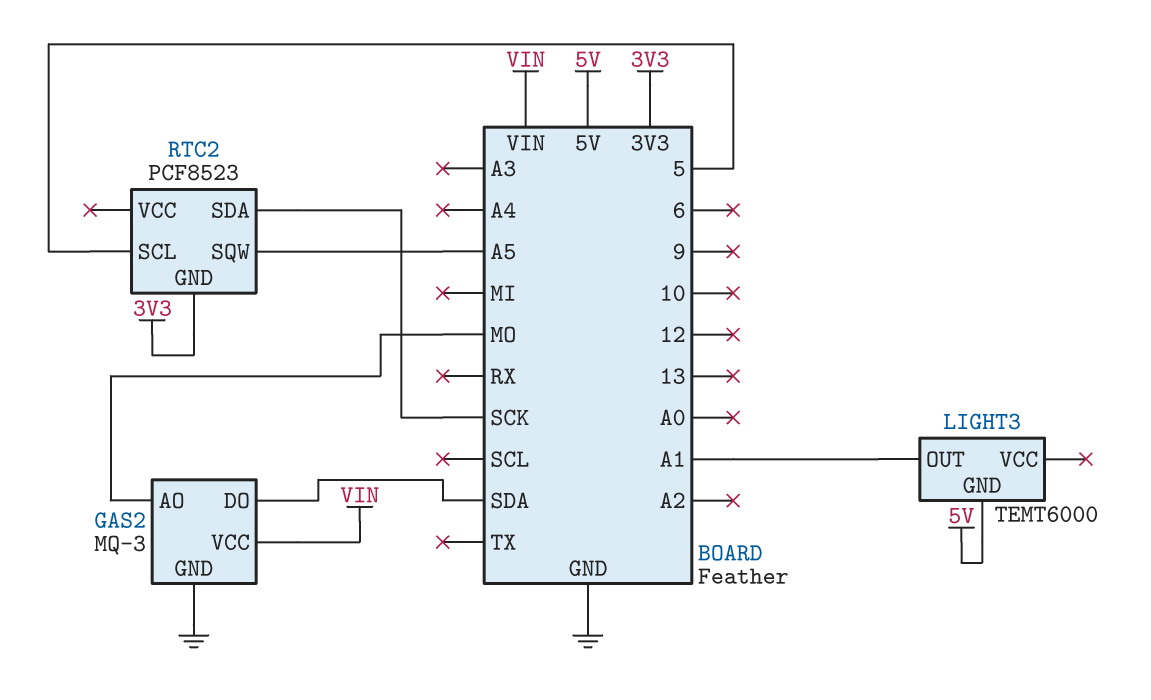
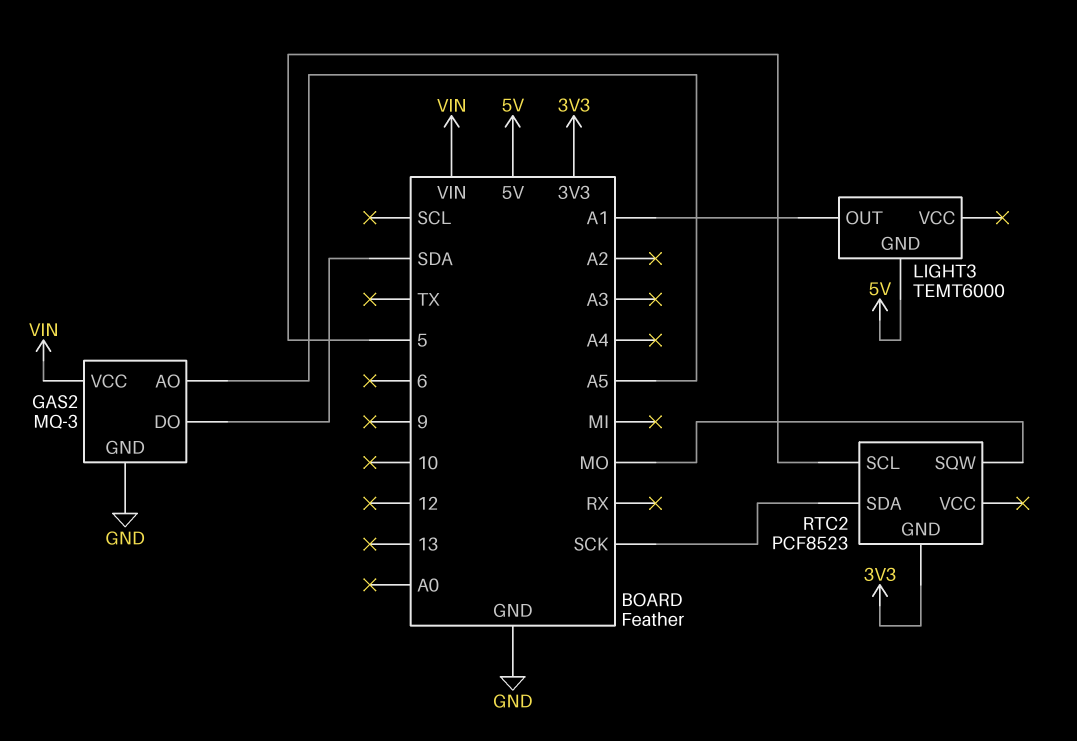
GAS2 pin AO: MO -> A5
RTC2 pin SQW: A5 -> MO

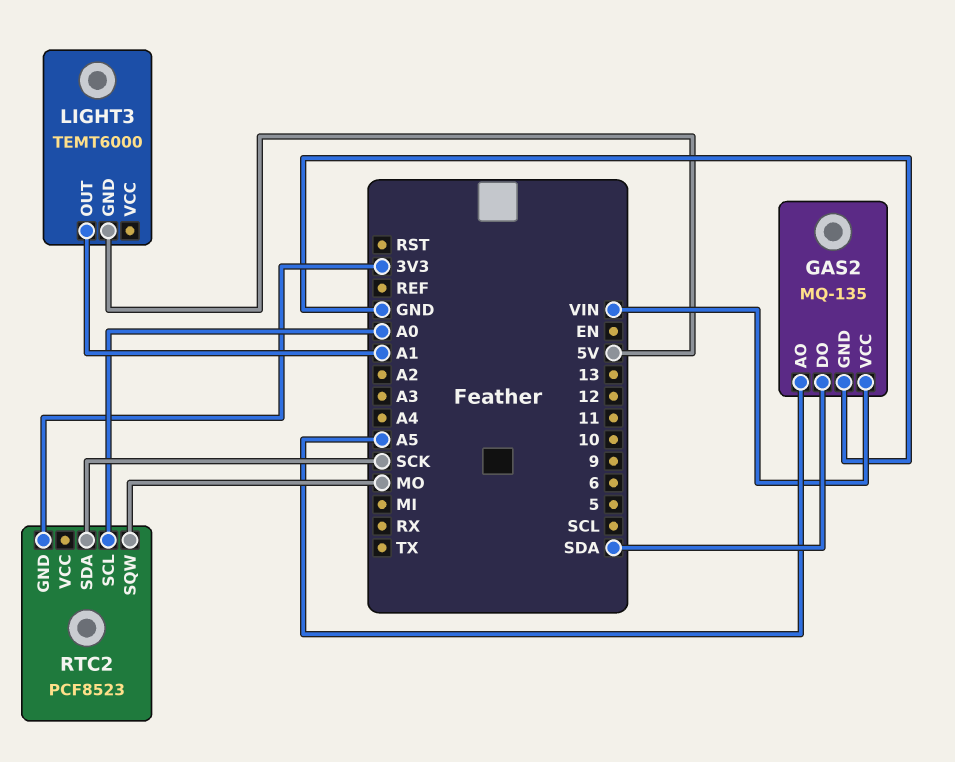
GAS2: MQ-3 -> MQ-135
RTC2 pin SCL: 5 -> A0

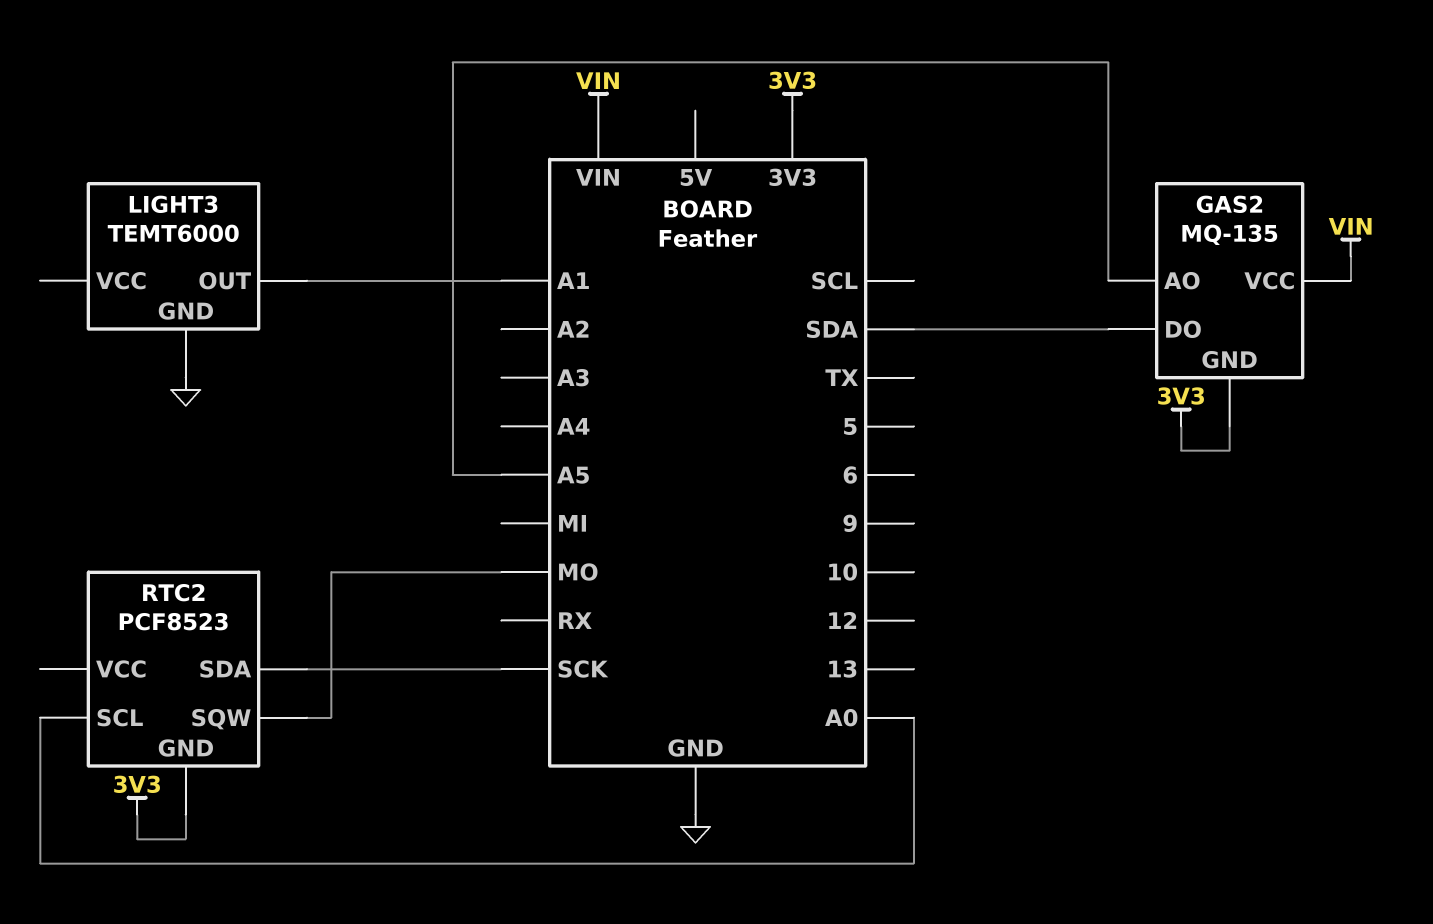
GAS2 pin GND: GND -> 3V3
LIGHT3 pin GND: 5V -> GND

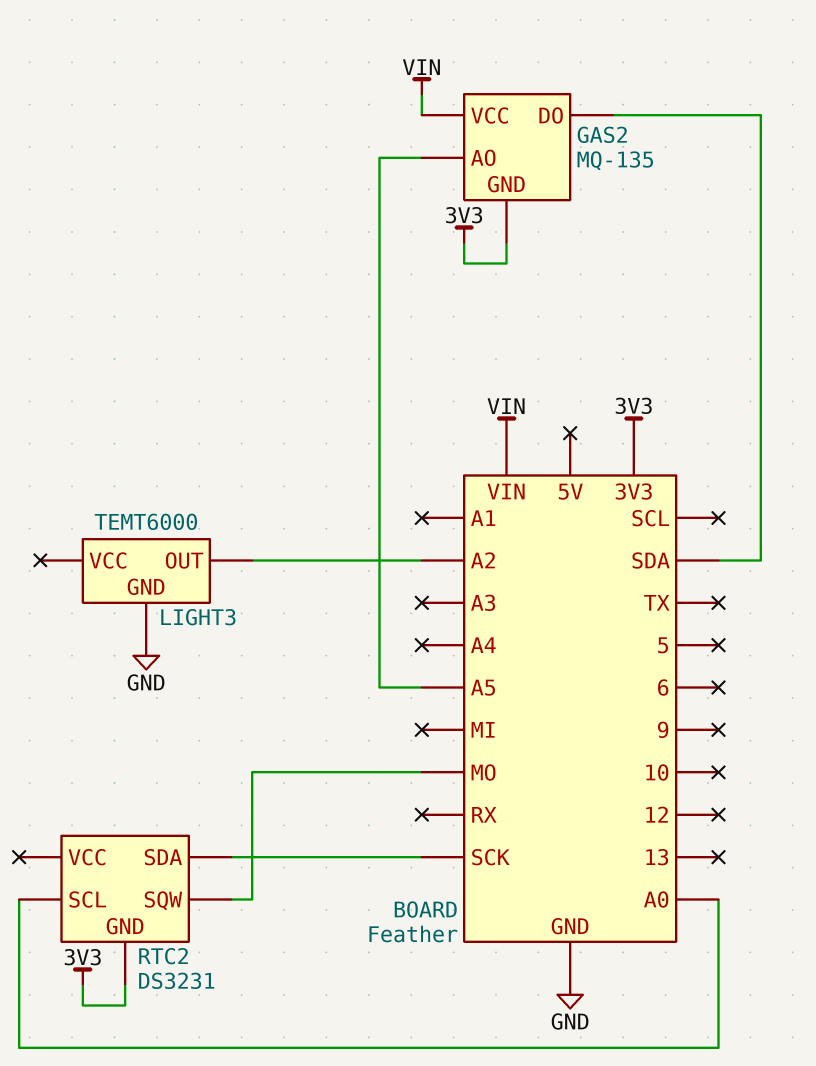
LIGHT3 pin OUT: A1 -> A2
RTC2: PCF8523 -> DS3231

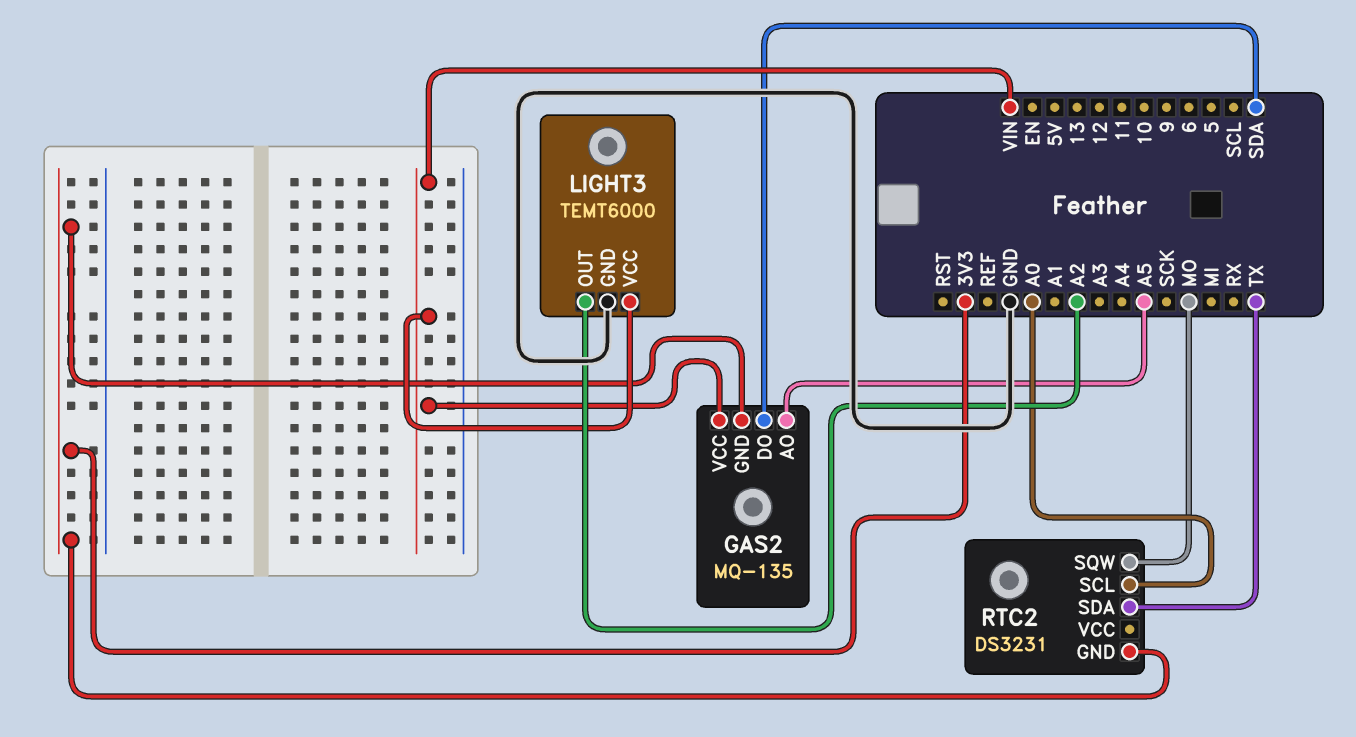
LIGHT3 pin VCC: none -> VIN
RTC2 pin SDA: SCK -> TX

